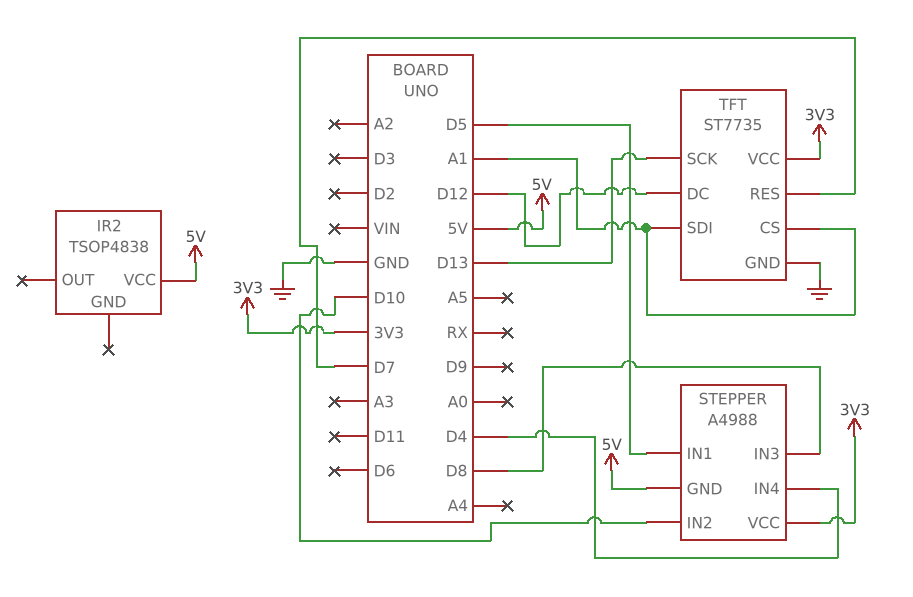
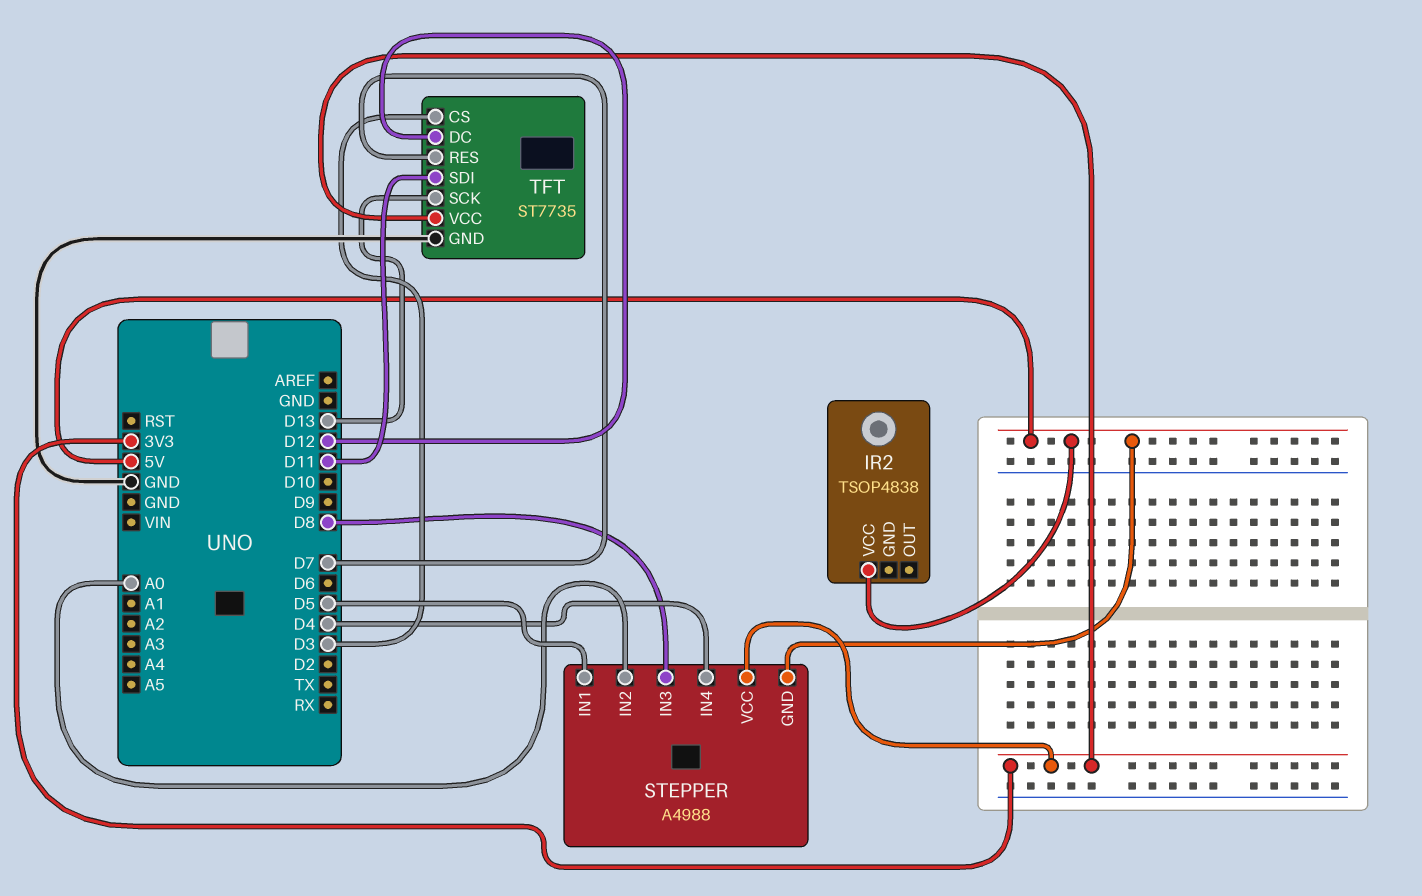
STEPPER pin IN2: D10 -> A0
TFT pin CS: A1 -> D3
TFT pin SDI: A1 -> D11

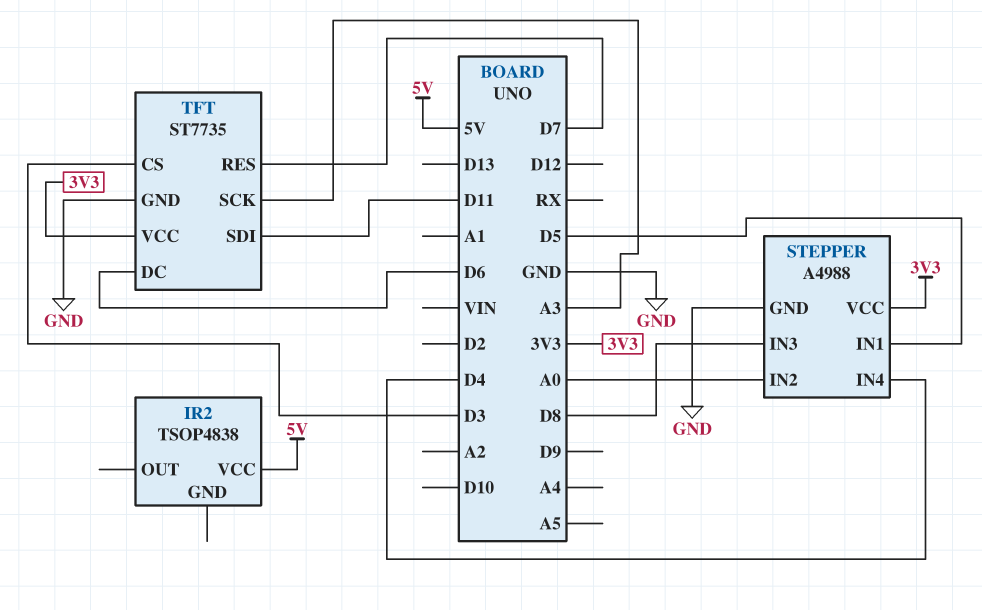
STEPPER pin GND: 5V -> GND
TFT pin DC: D12 -> D6
TFT pin SCK: D13 -> A3

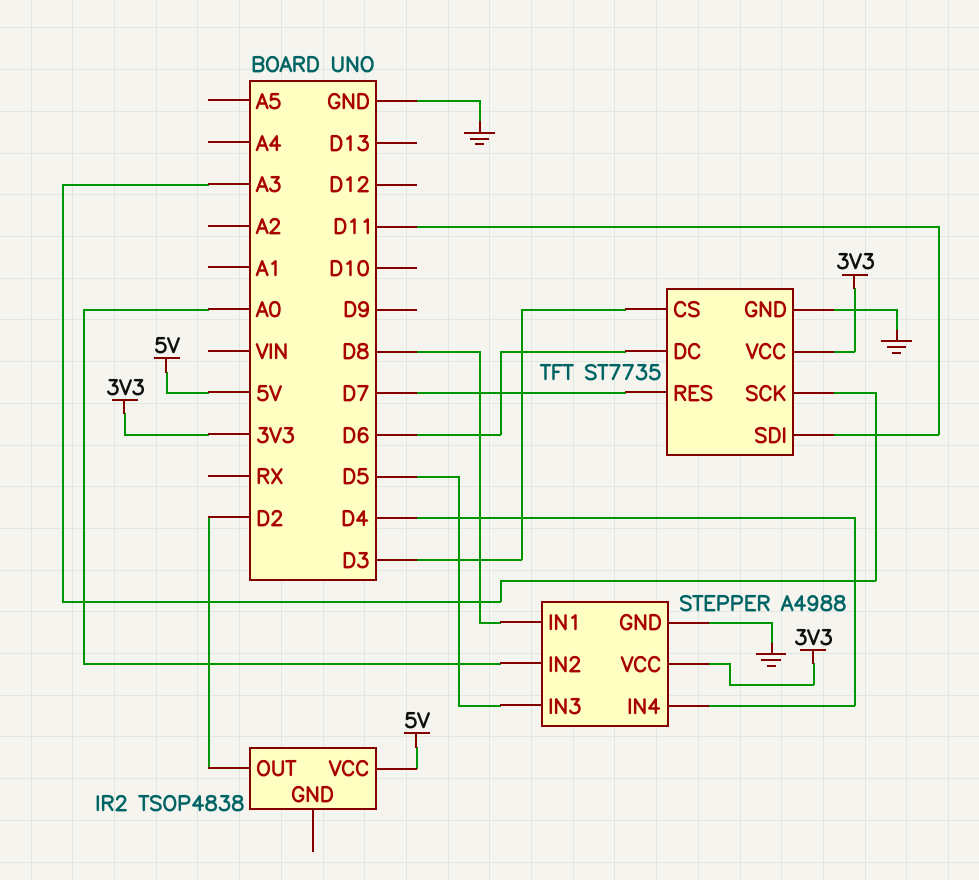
IR2 pin OUT: none -> D2
STEPPER pin IN1: D5 -> D8
STEPPER pin IN3: D8 -> D5

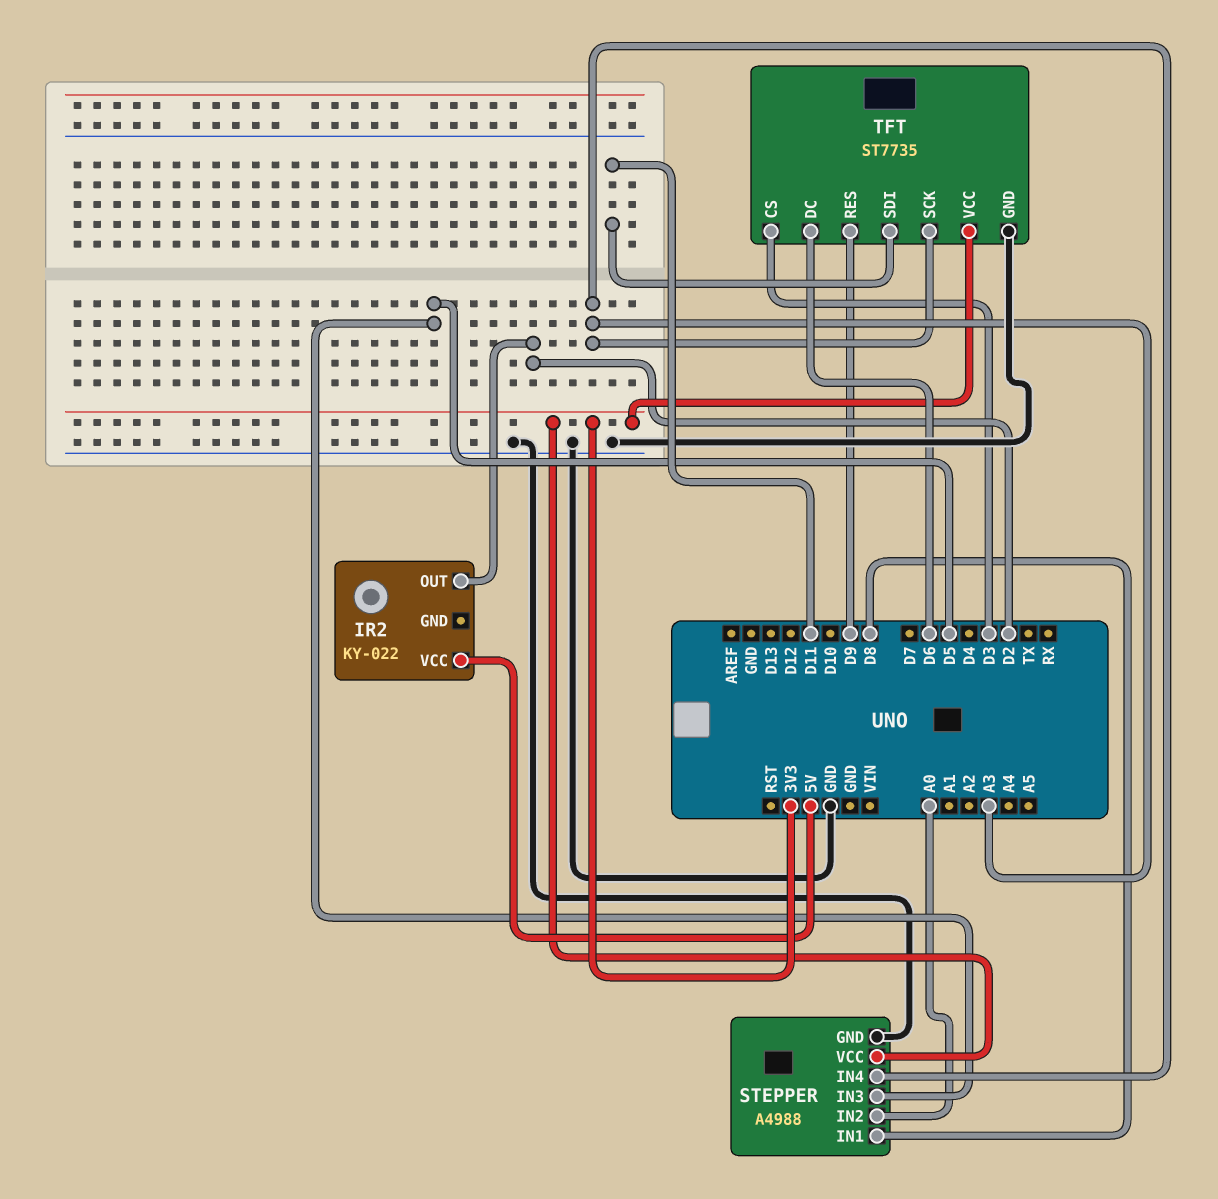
IR2: TSOP4838 -> KY-022
STEPPER pin IN4: D4 -> A3
TFT pin RES: D7 -> D9

